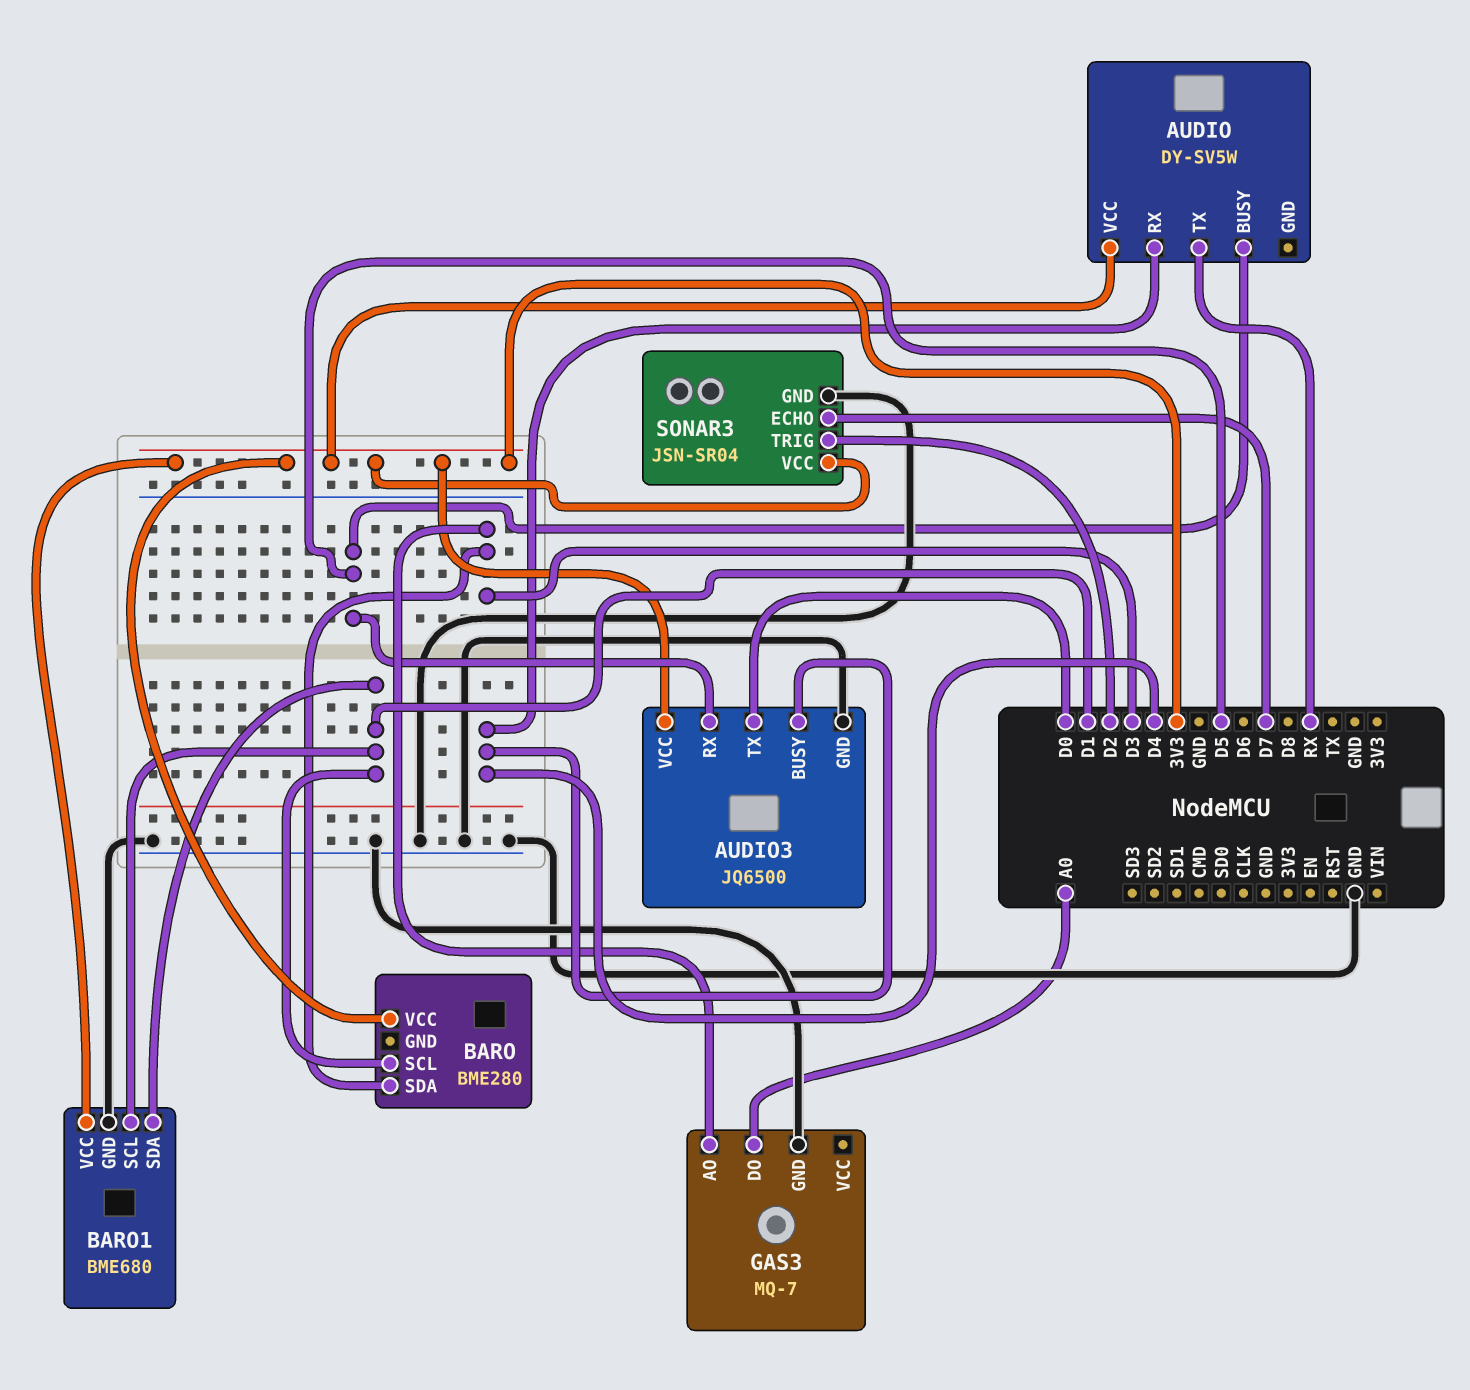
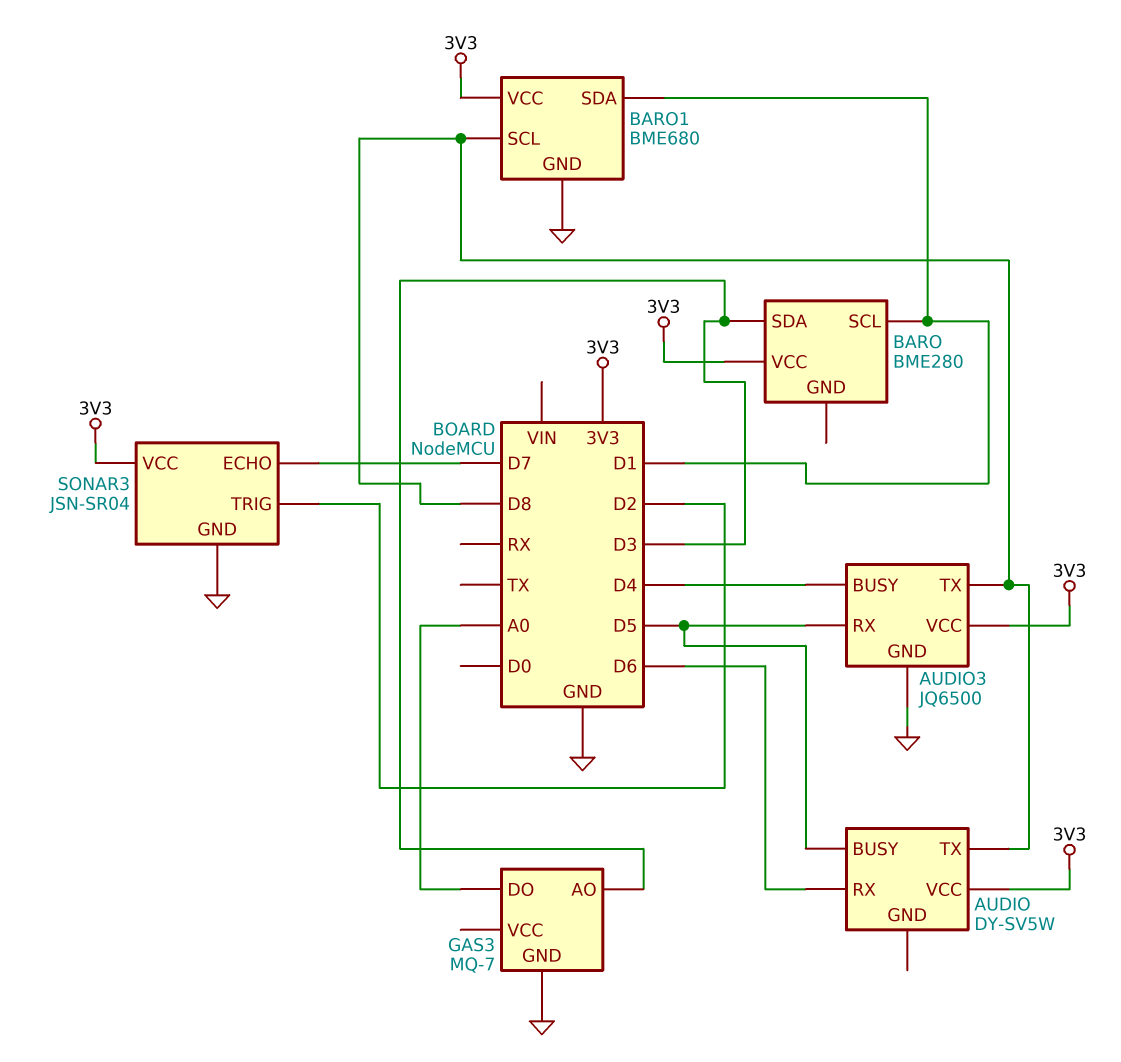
AUDIO pin RX: D4 -> D6
AUDIO pin TX: RX -> D8
AUDIO3 pin TX: D0 -> D8
BARO1 pin SCL: D1 -> D8

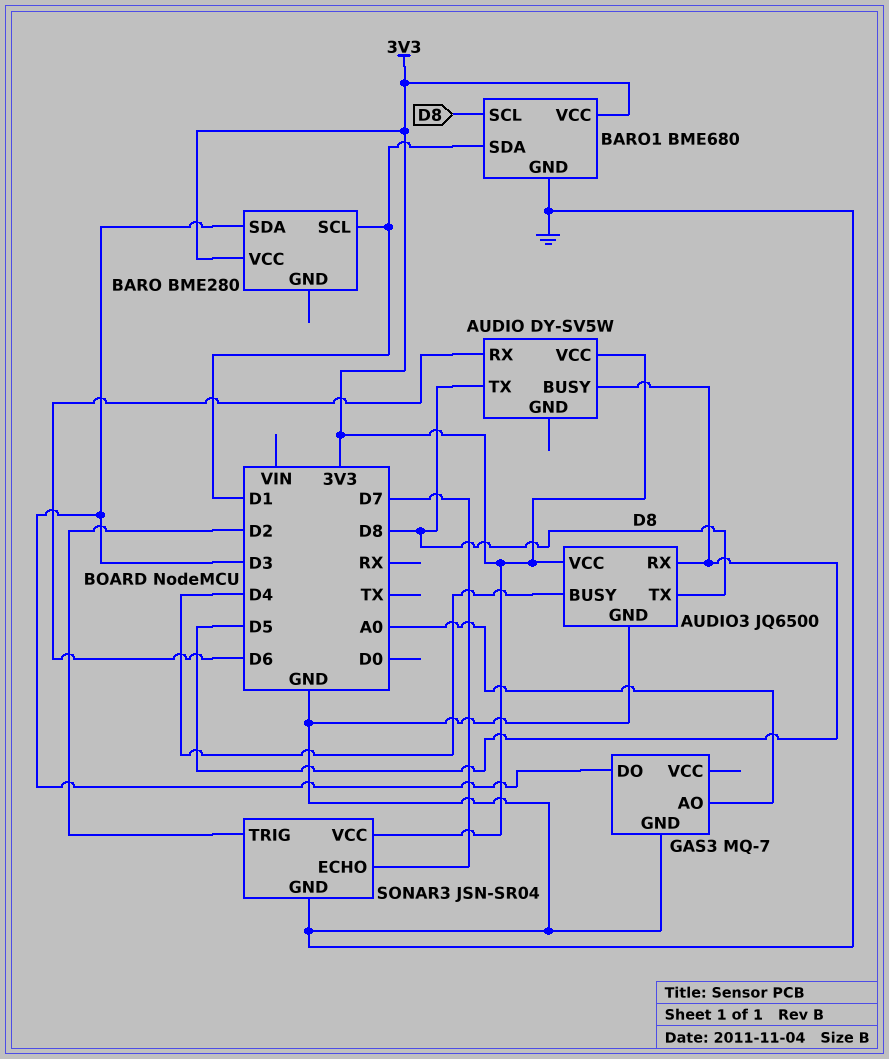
GAS3 pin AO: D3 -> A0
GAS3 pin DO: A0 -> D3

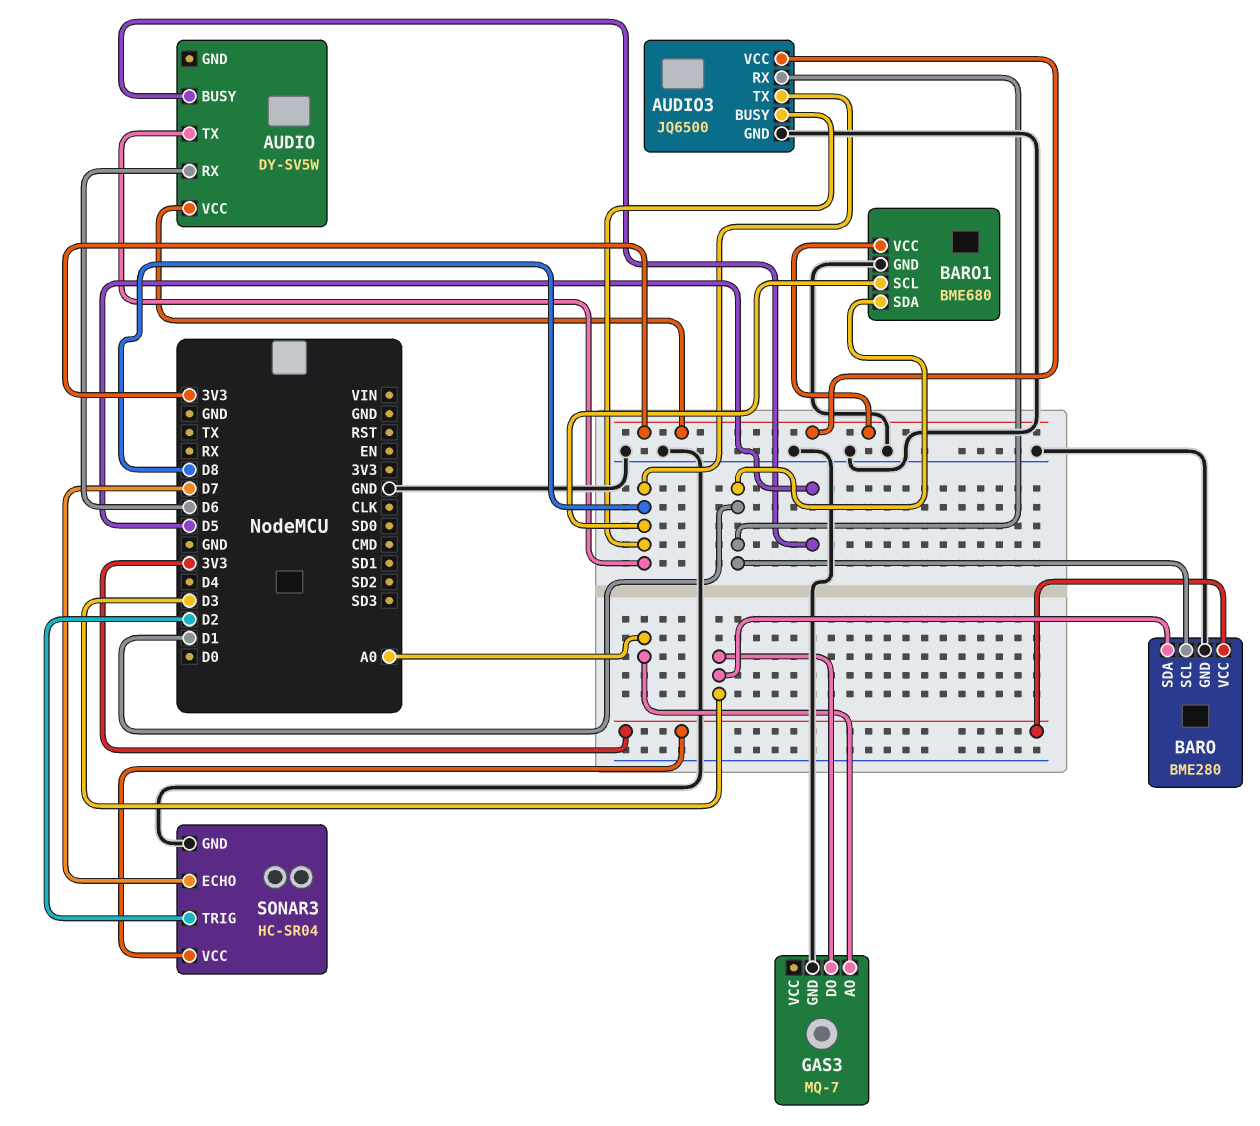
AUDIO3 pin BUSY: D4 -> D8
AUDIO3 pin RX: D5 -> D1
BARO pin GND: none -> GND
SONAR3: JSN-SR04 -> HC-SR04

